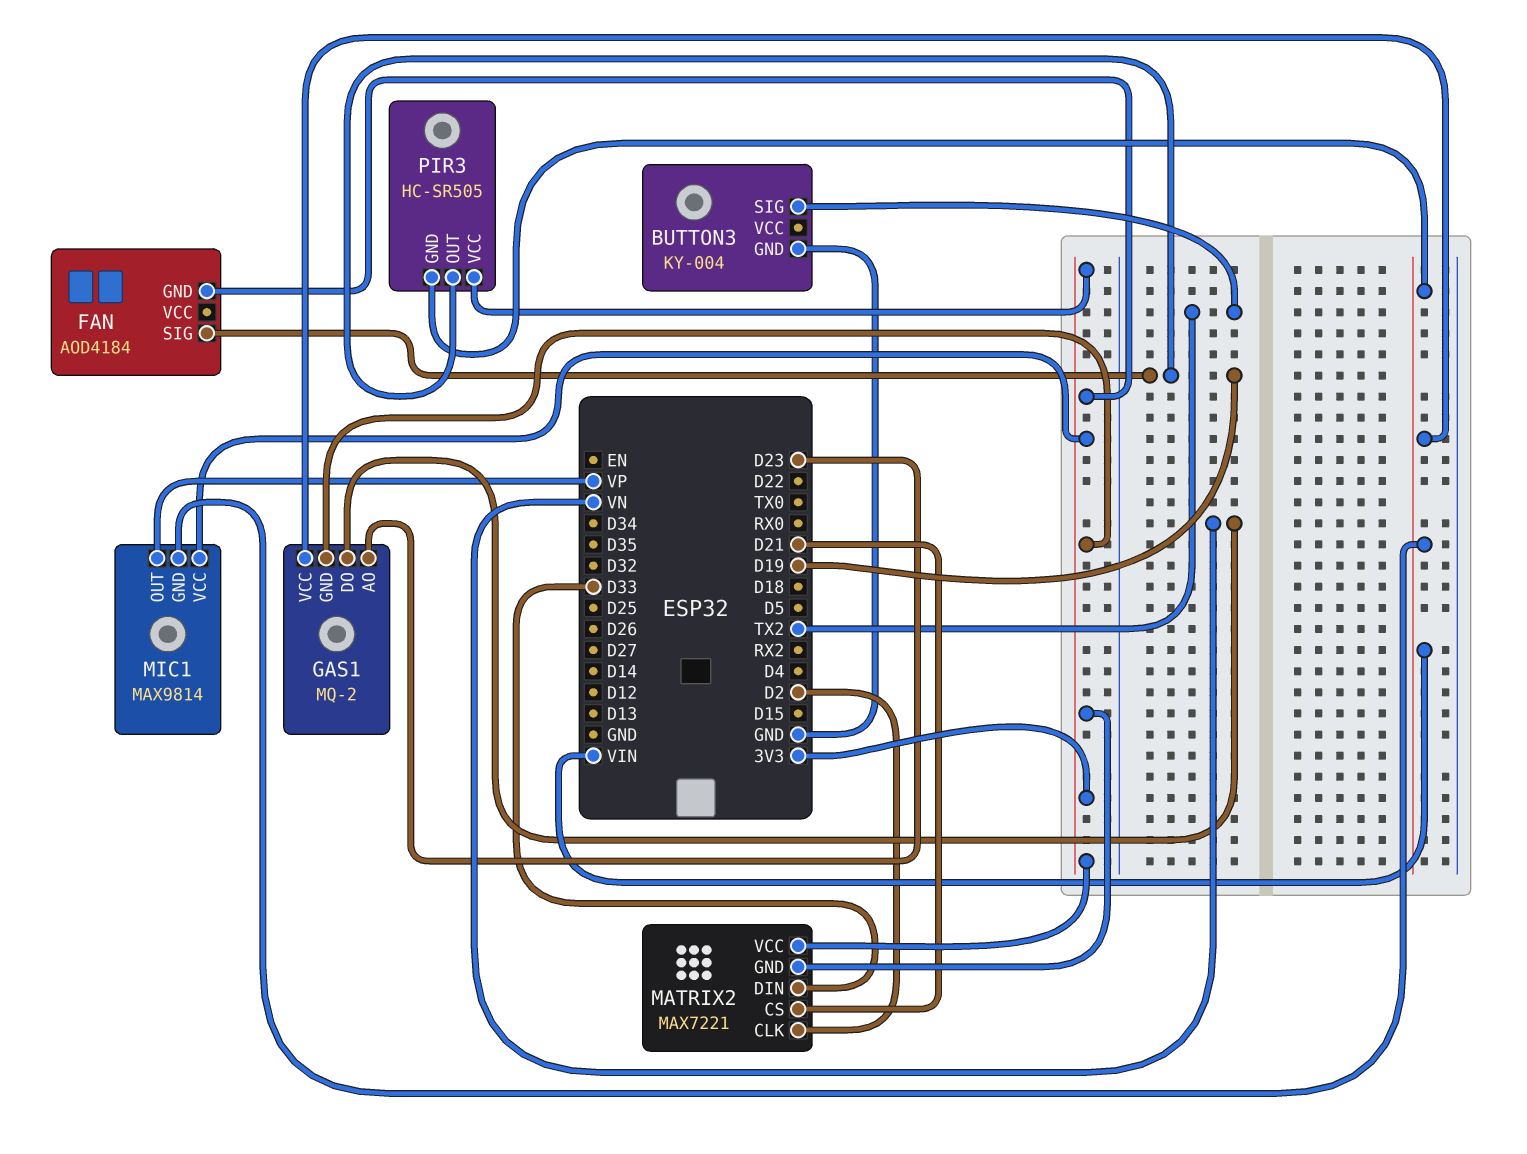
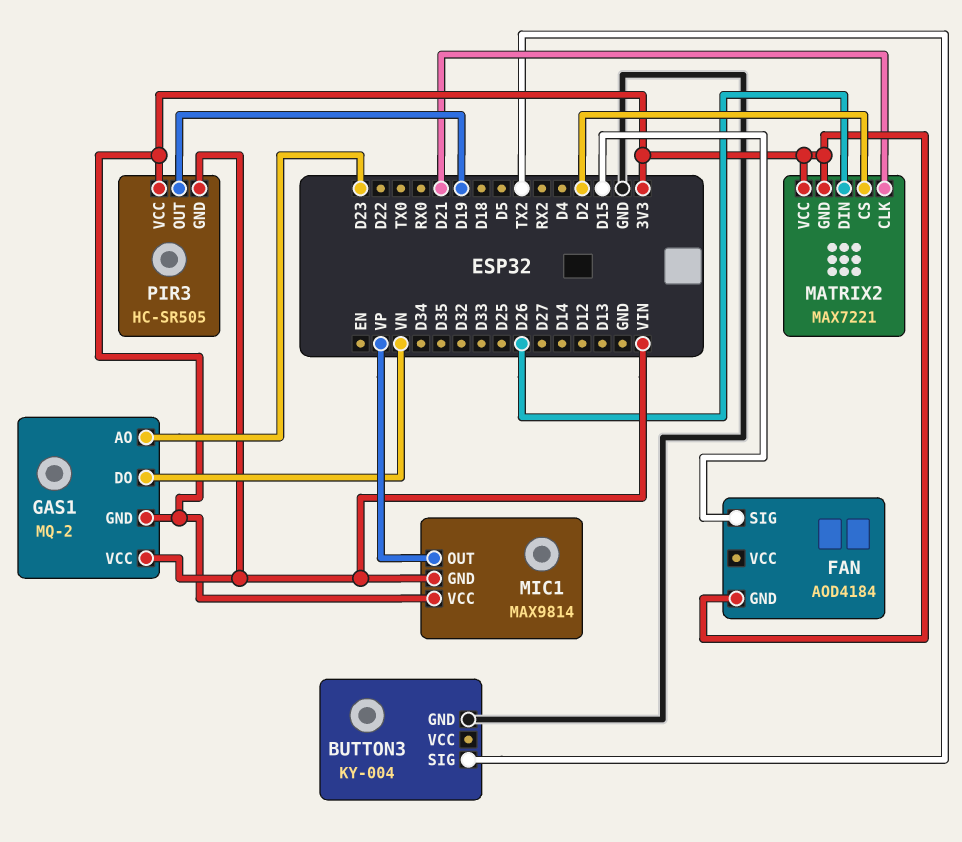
FAN pin SIG: D19 -> D15
MATRIX2 pin CLK: D2 -> D21
MATRIX2 pin CS: D21 -> D2
MATRIX2 pin DIN: D33 -> D26

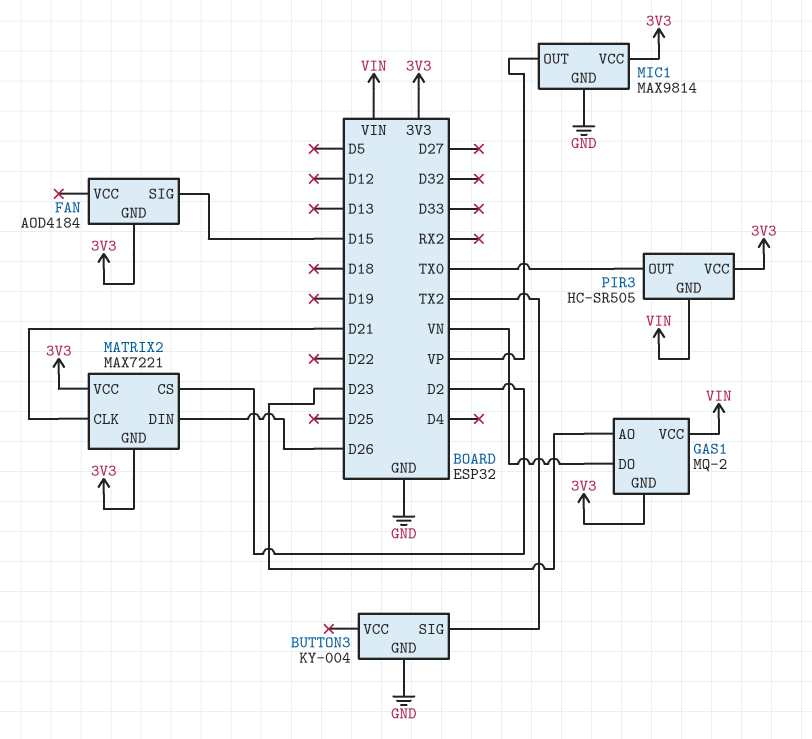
MIC1 pin GND: VIN -> GND
PIR3 pin OUT: D19 -> TX0

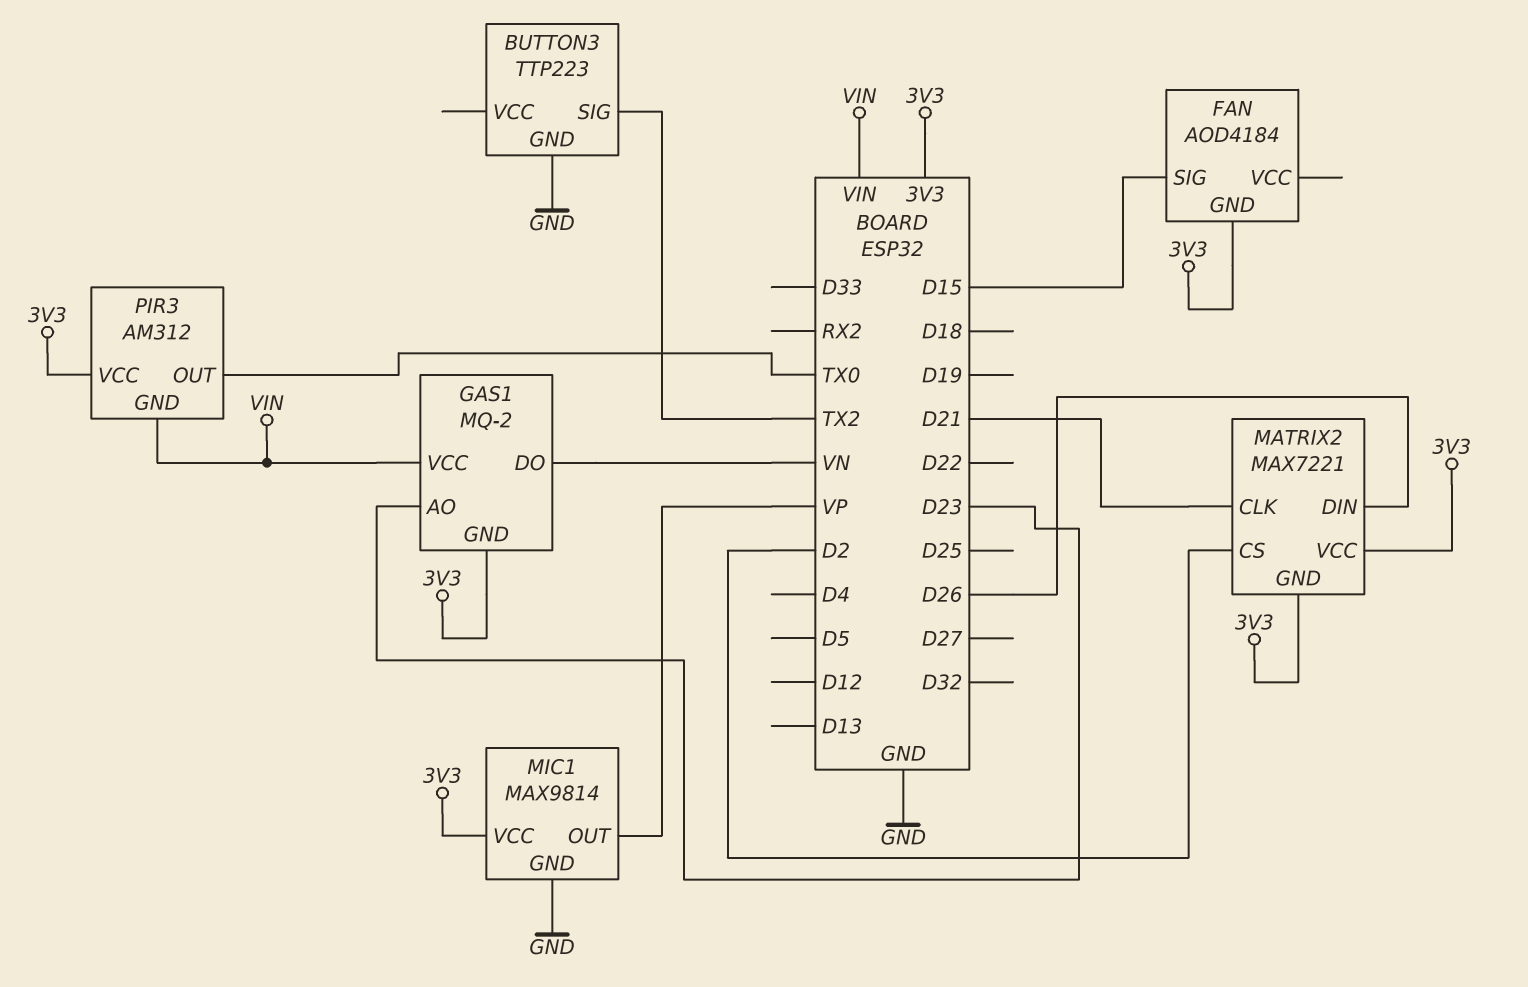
BUTTON3: KY-004 -> TTP223
PIR3: HC-SR505 -> AM312

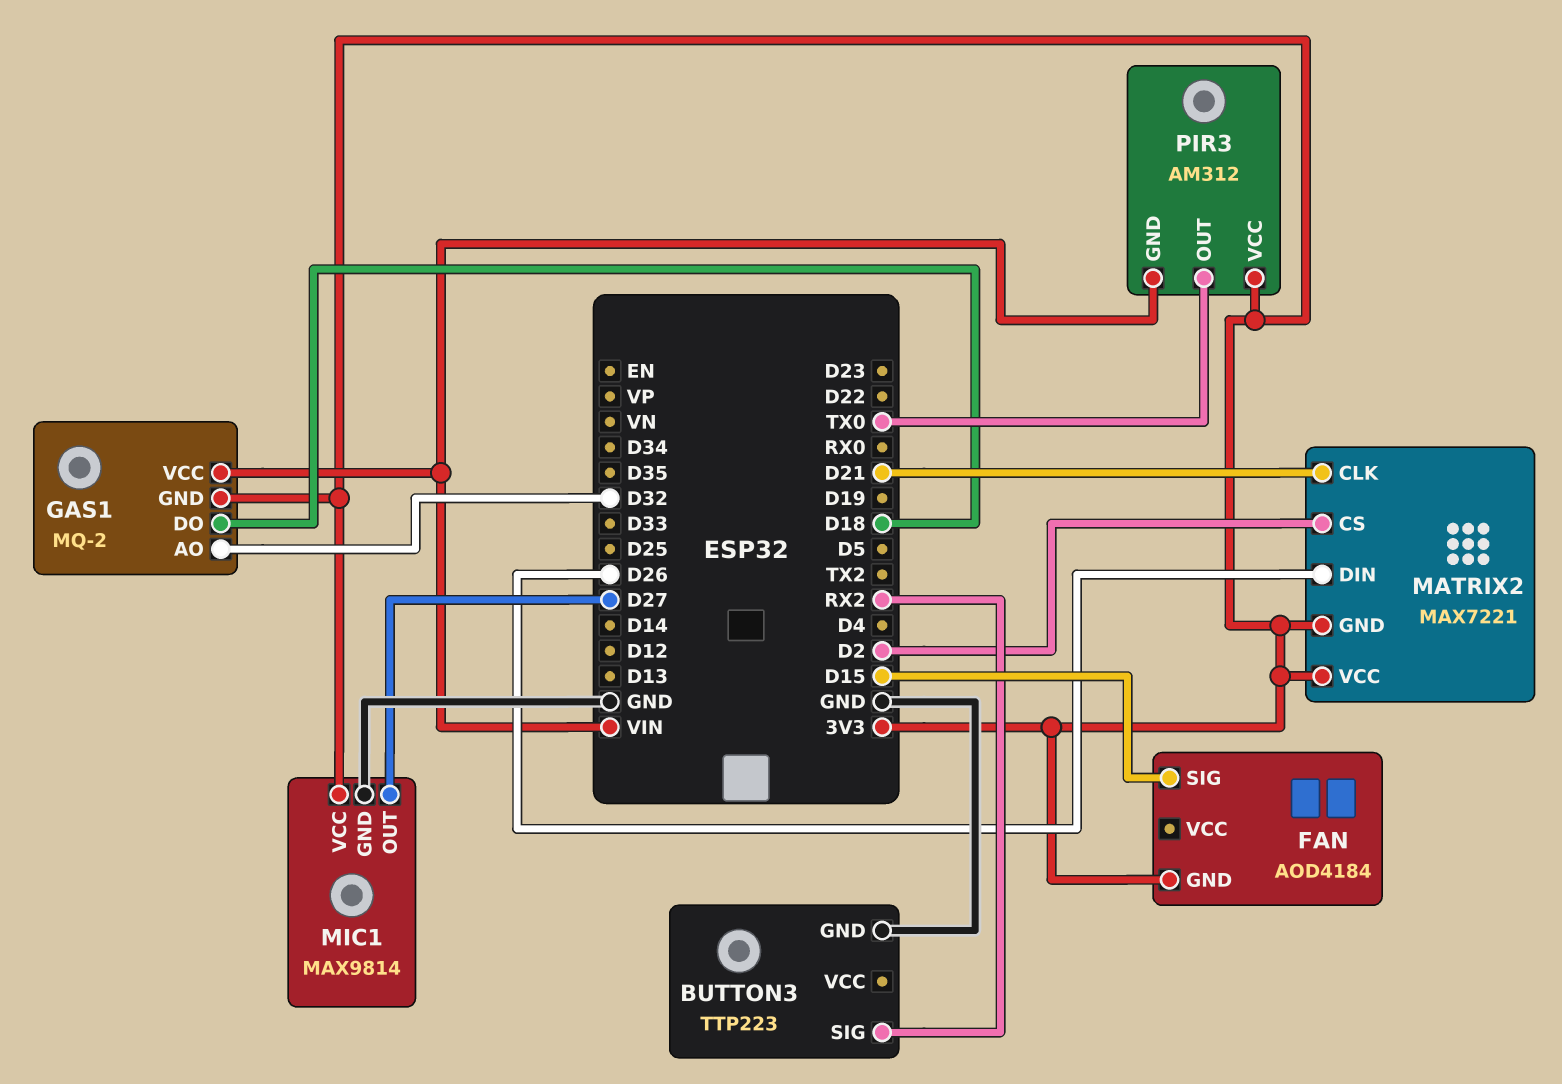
BUTTON3 pin SIG: TX2 -> RX2
GAS1 pin AO: D23 -> D32
GAS1 pin DO: VN -> D18
MIC1 pin OUT: VP -> D27

